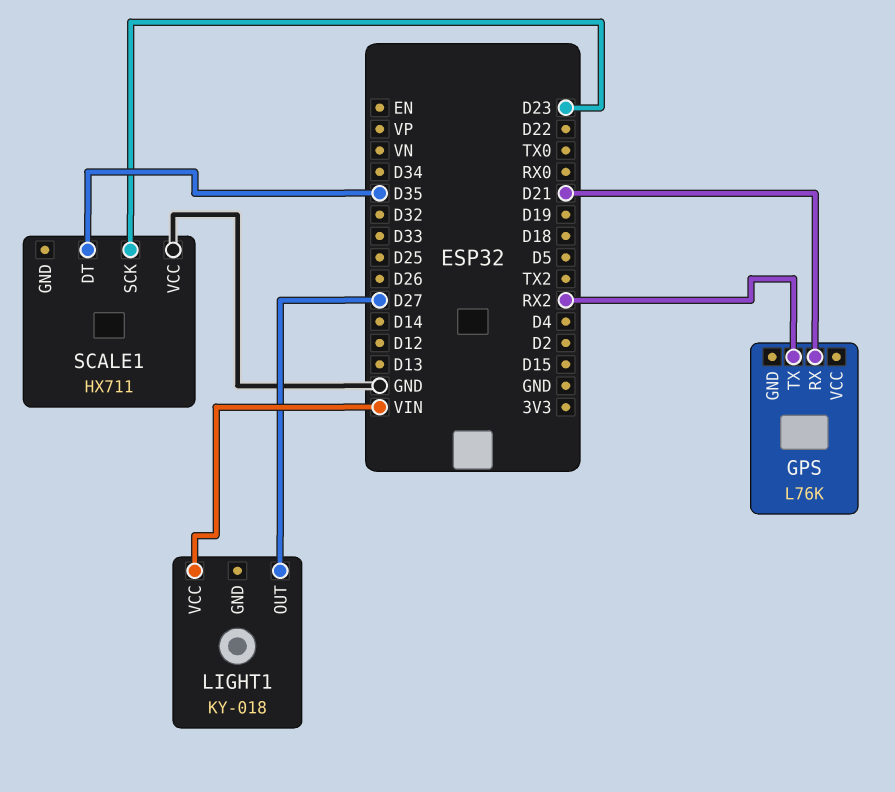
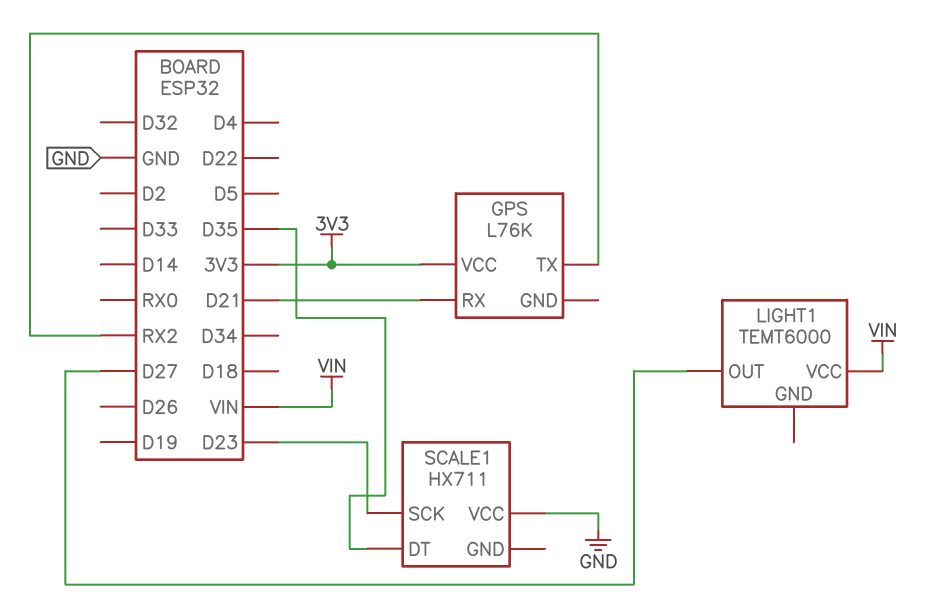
GPS pin VCC: none -> 3V3
LIGHT1: KY-018 -> TEMT6000

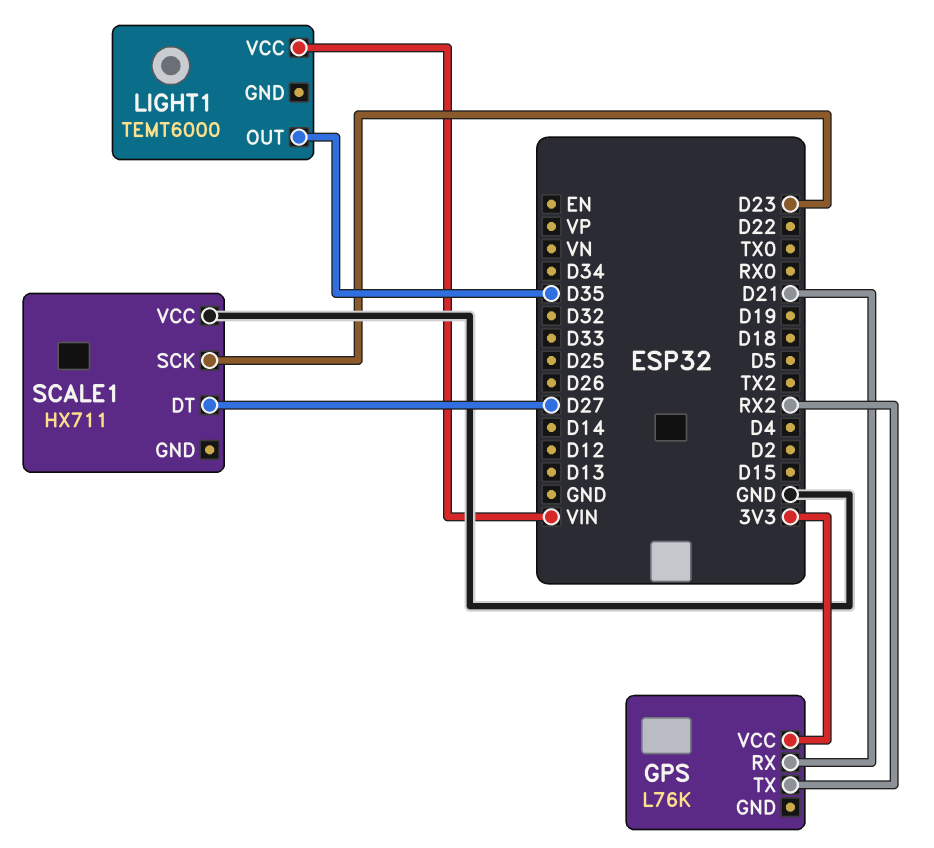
LIGHT1 pin OUT: D27 -> D35
SCALE1 pin DT: D35 -> D27

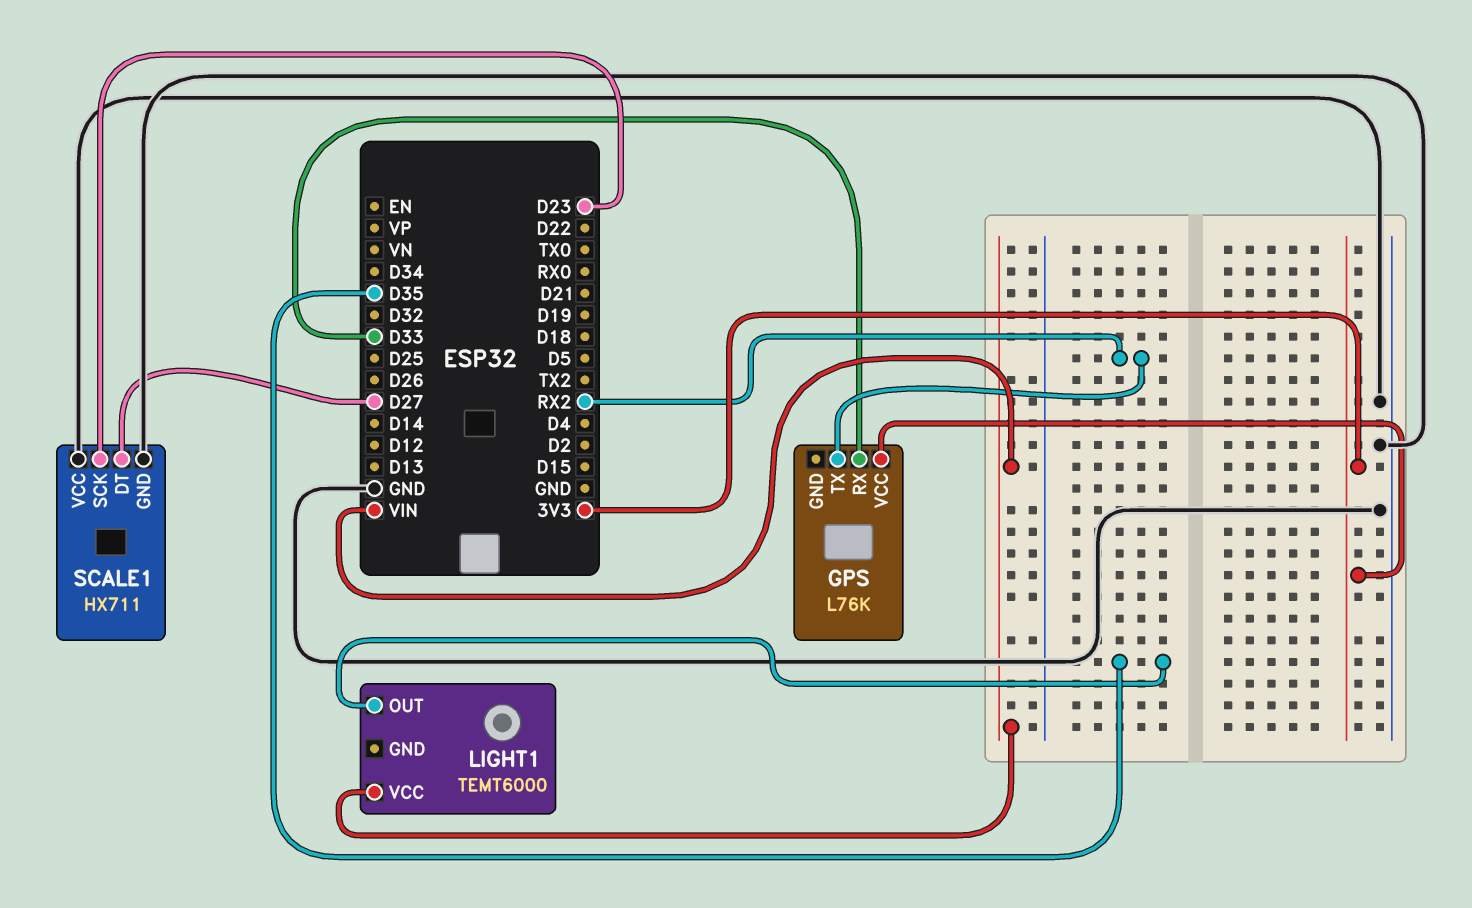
GPS pin RX: D21 -> D33
SCALE1 pin GND: none -> GND

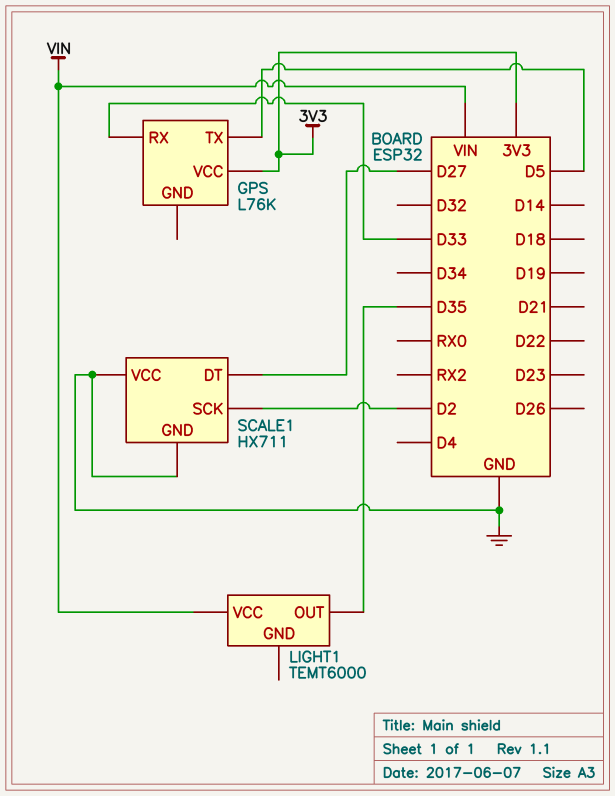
GPS pin TX: RX2 -> D5
SCALE1 pin SCK: D23 -> D2

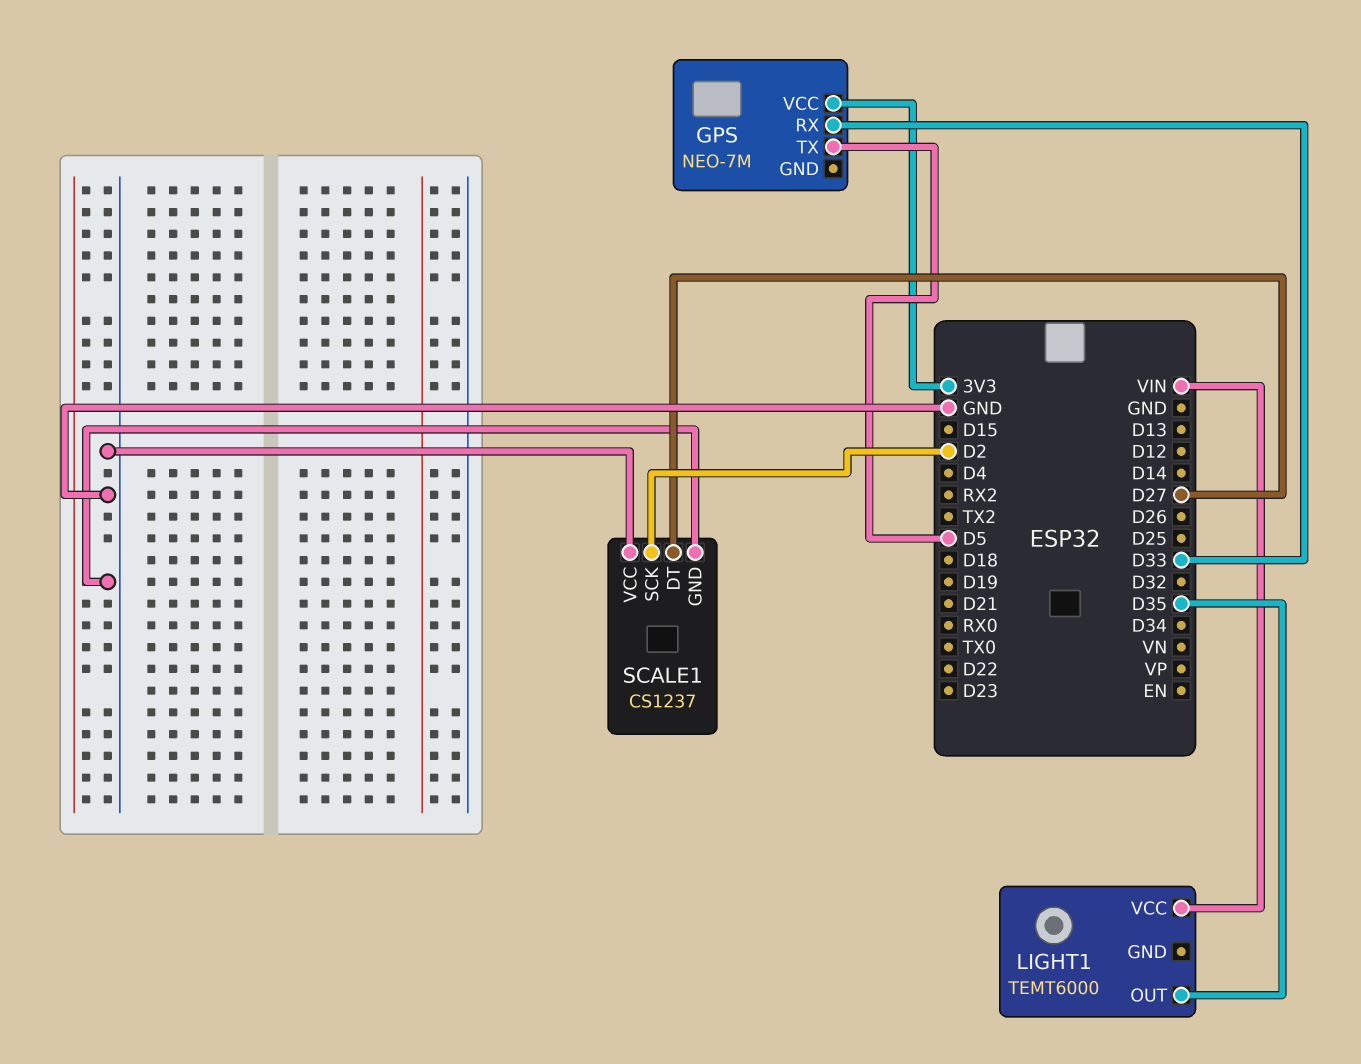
GPS: L76K -> NEO-7M
SCALE1: HX711 -> CS1237

